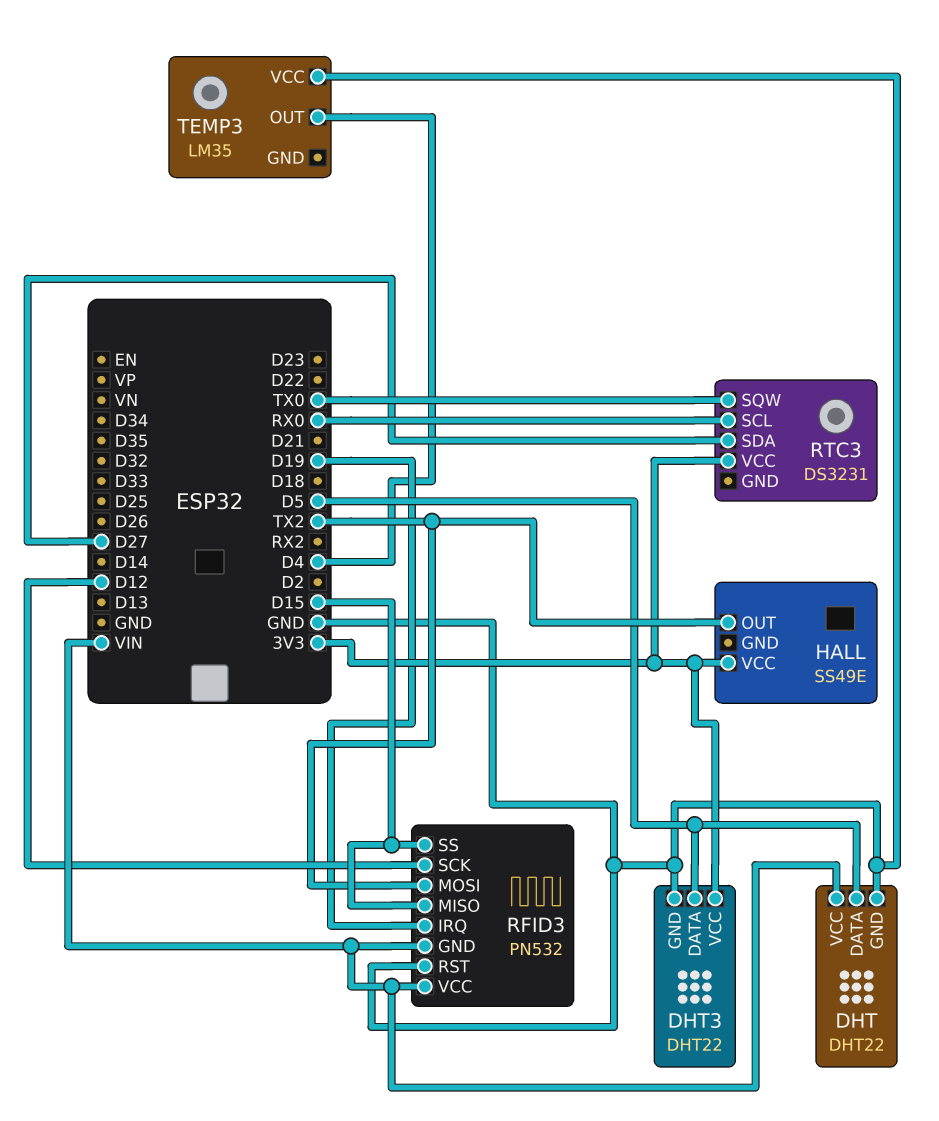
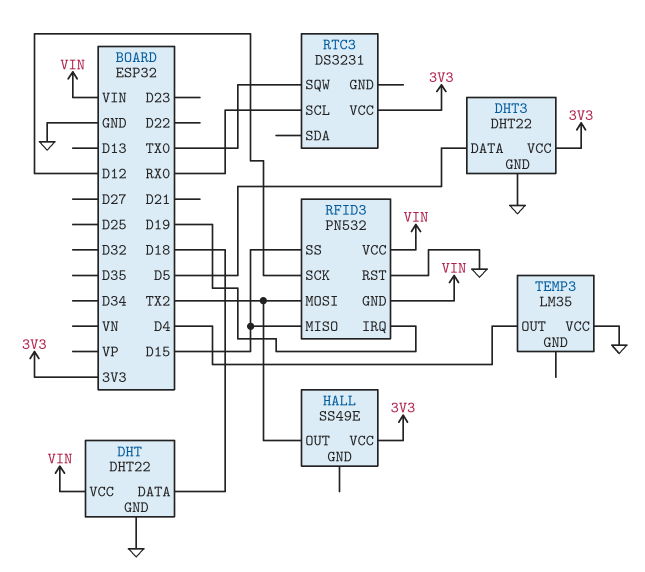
DHT pin DATA: D5 -> D18
RTC3 pin SDA: D27 -> none

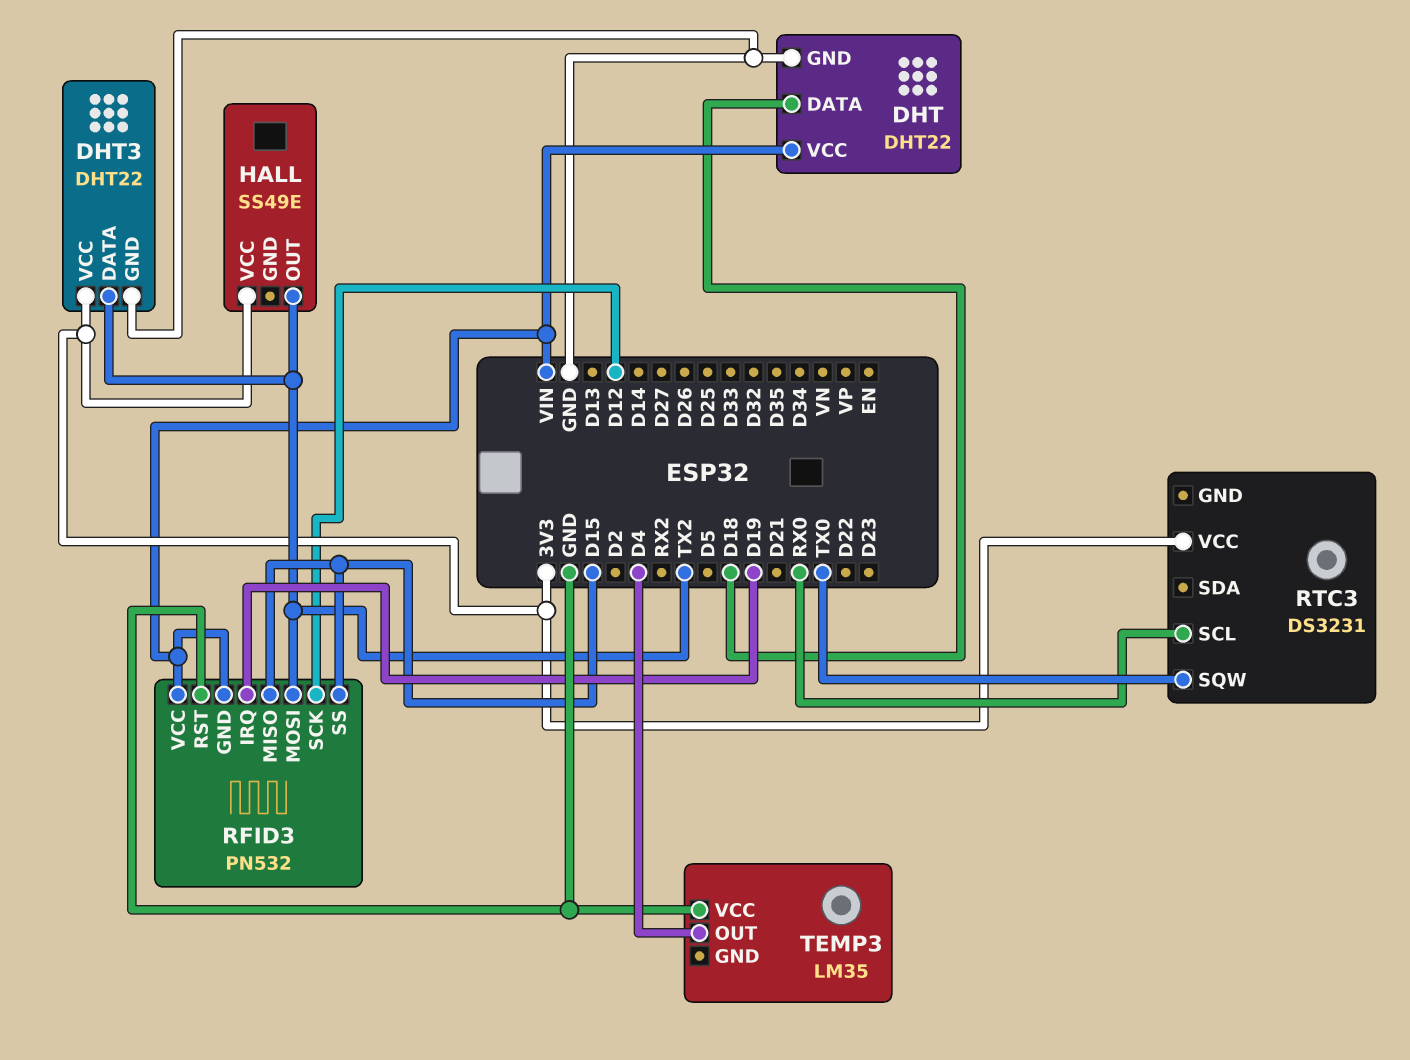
DHT3 pin DATA: D5 -> TX2

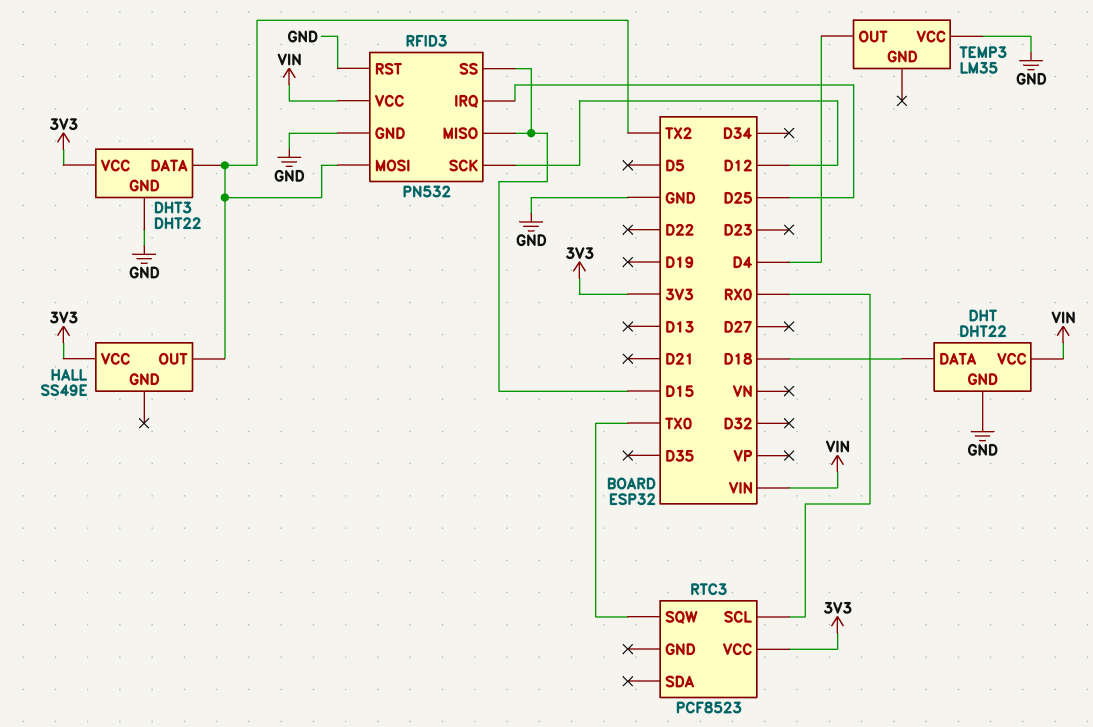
RFID3 pin GND: VIN -> GND
RFID3 pin IRQ: D19 -> D25
RTC3: DS3231 -> PCF8523

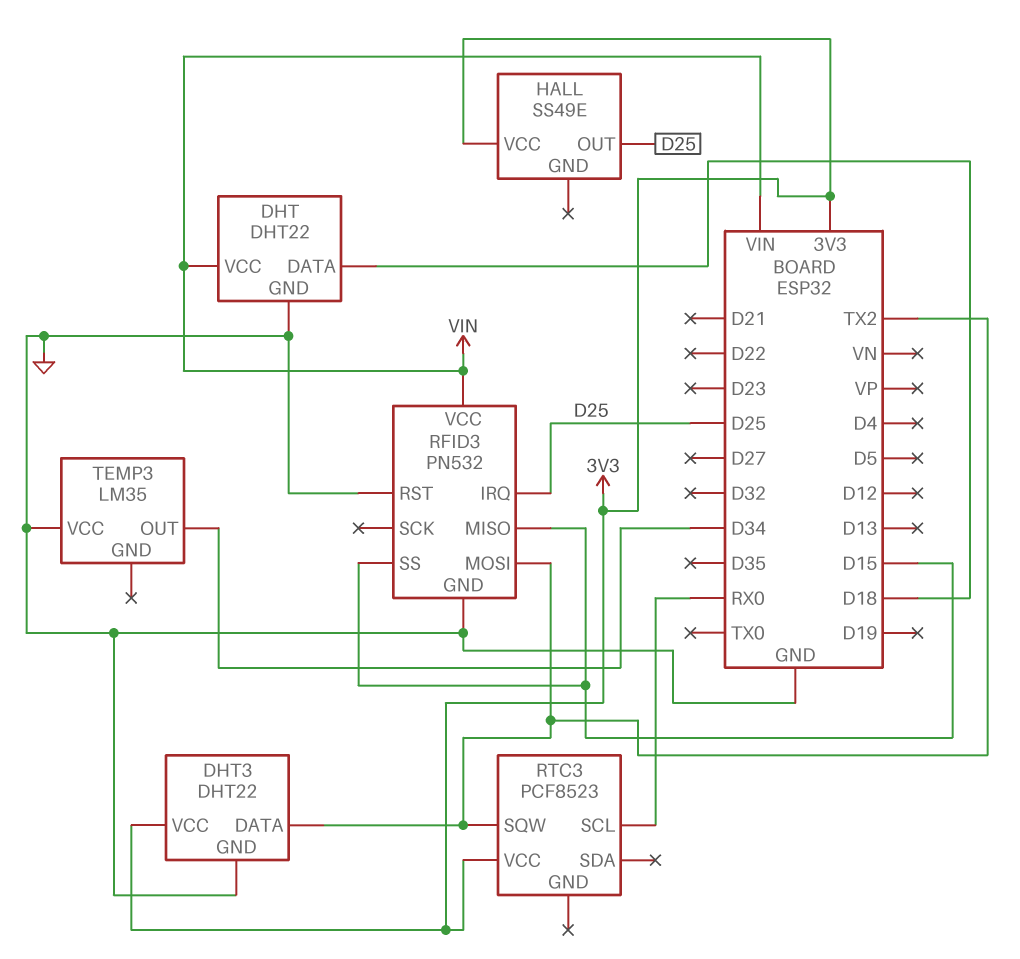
HALL pin OUT: TX2 -> D25
RFID3 pin SCK: D12 -> none
RTC3 pin SQW: TX0 -> TX2
TEMP3 pin OUT: D4 -> D34

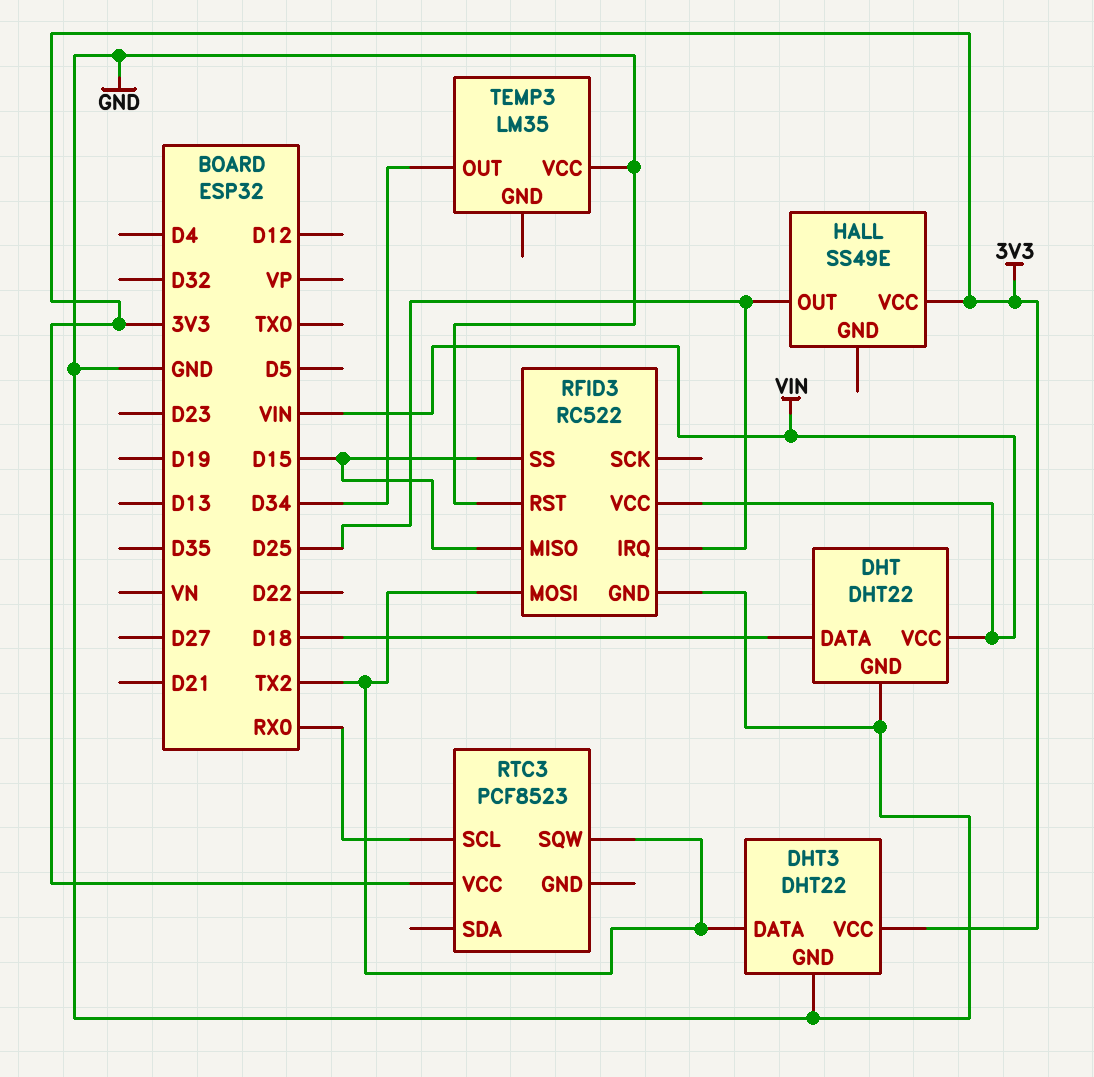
RFID3: PN532 -> RC522

